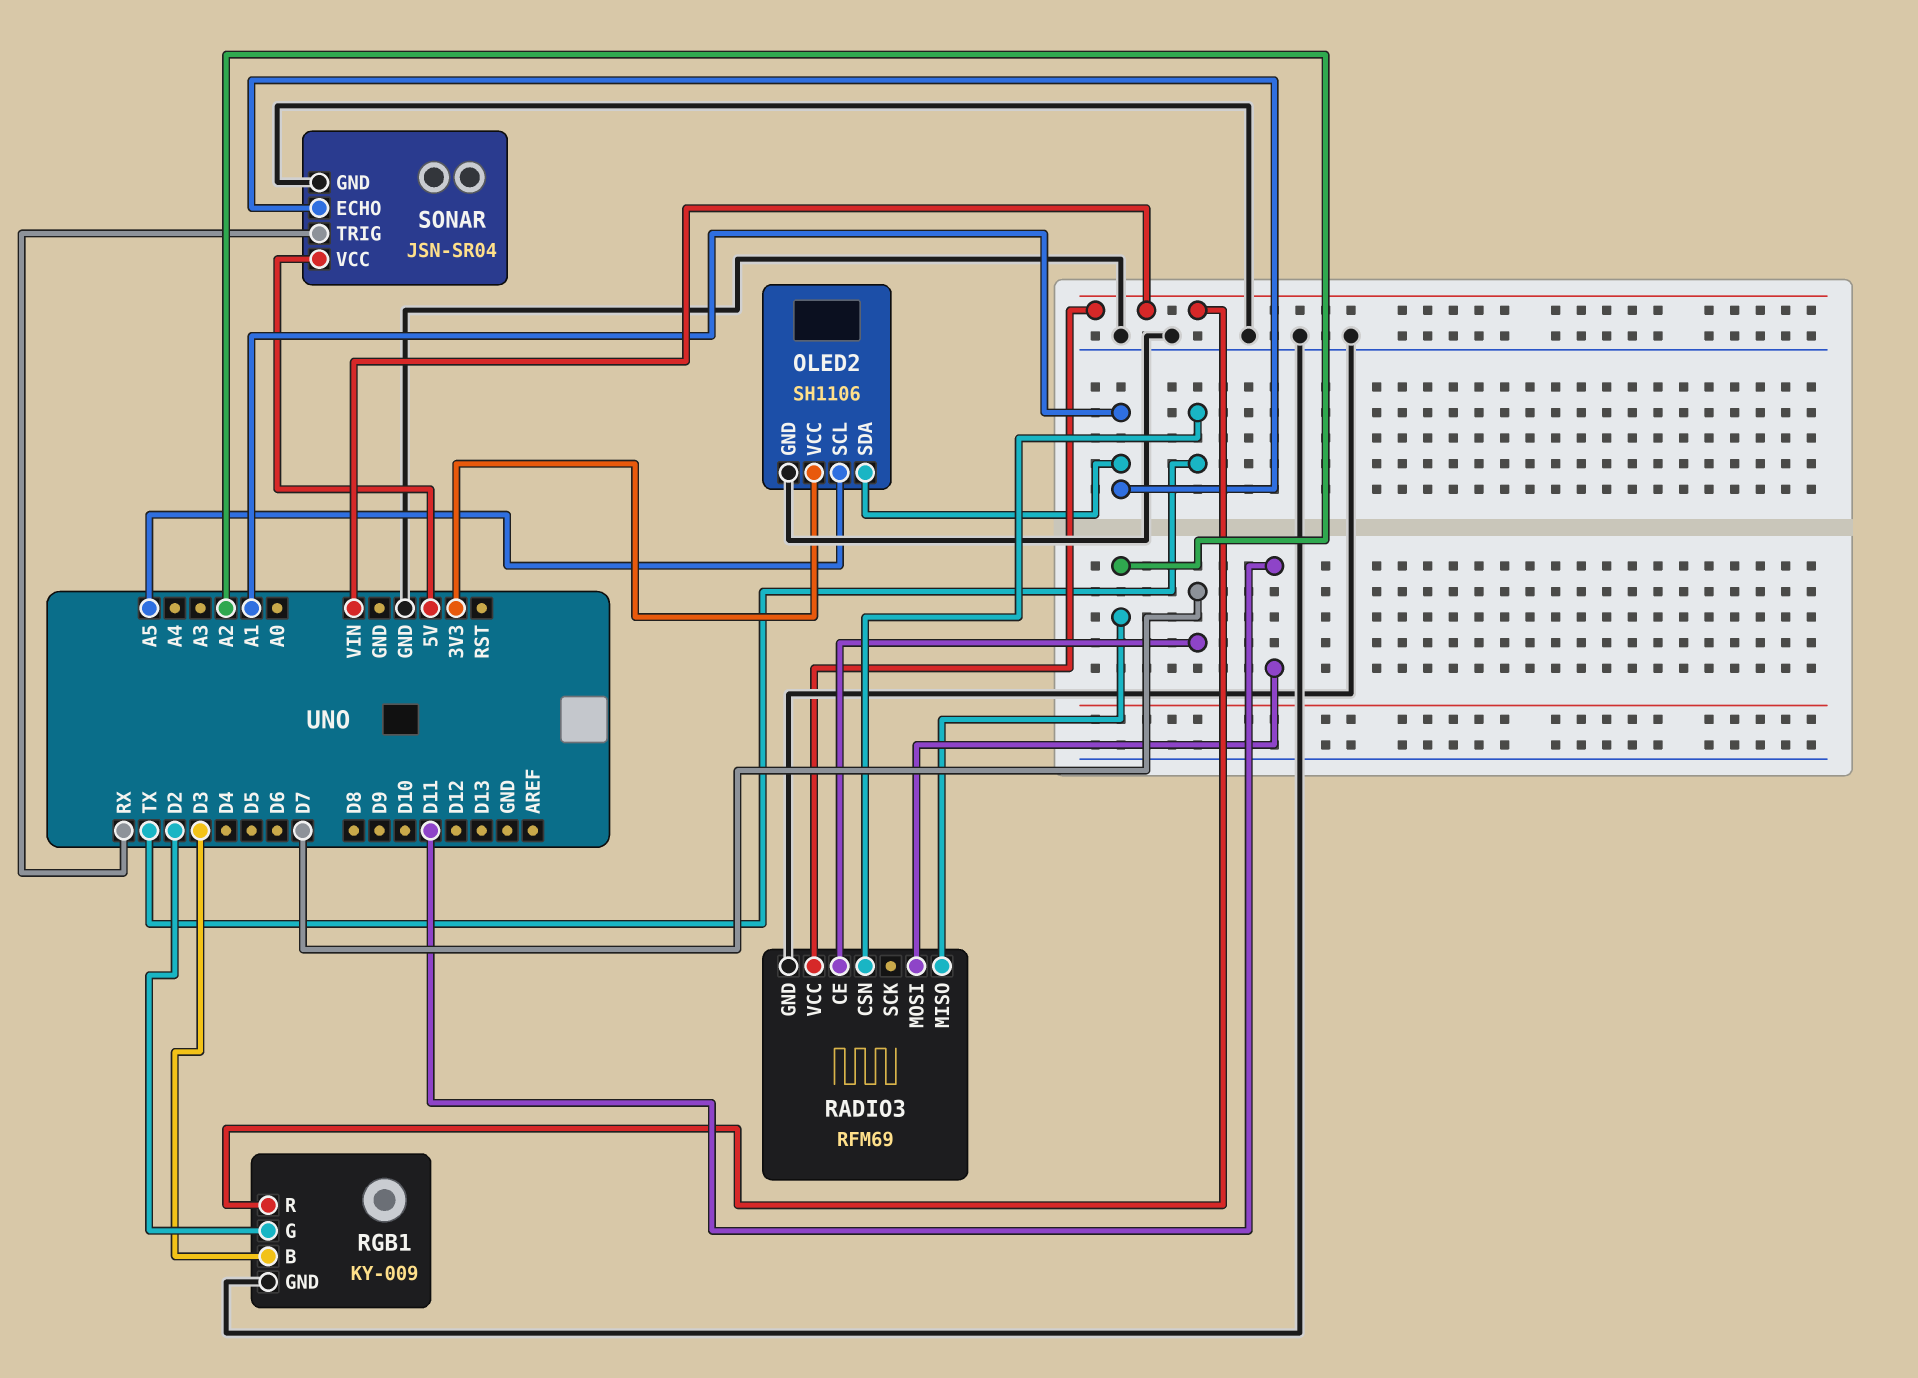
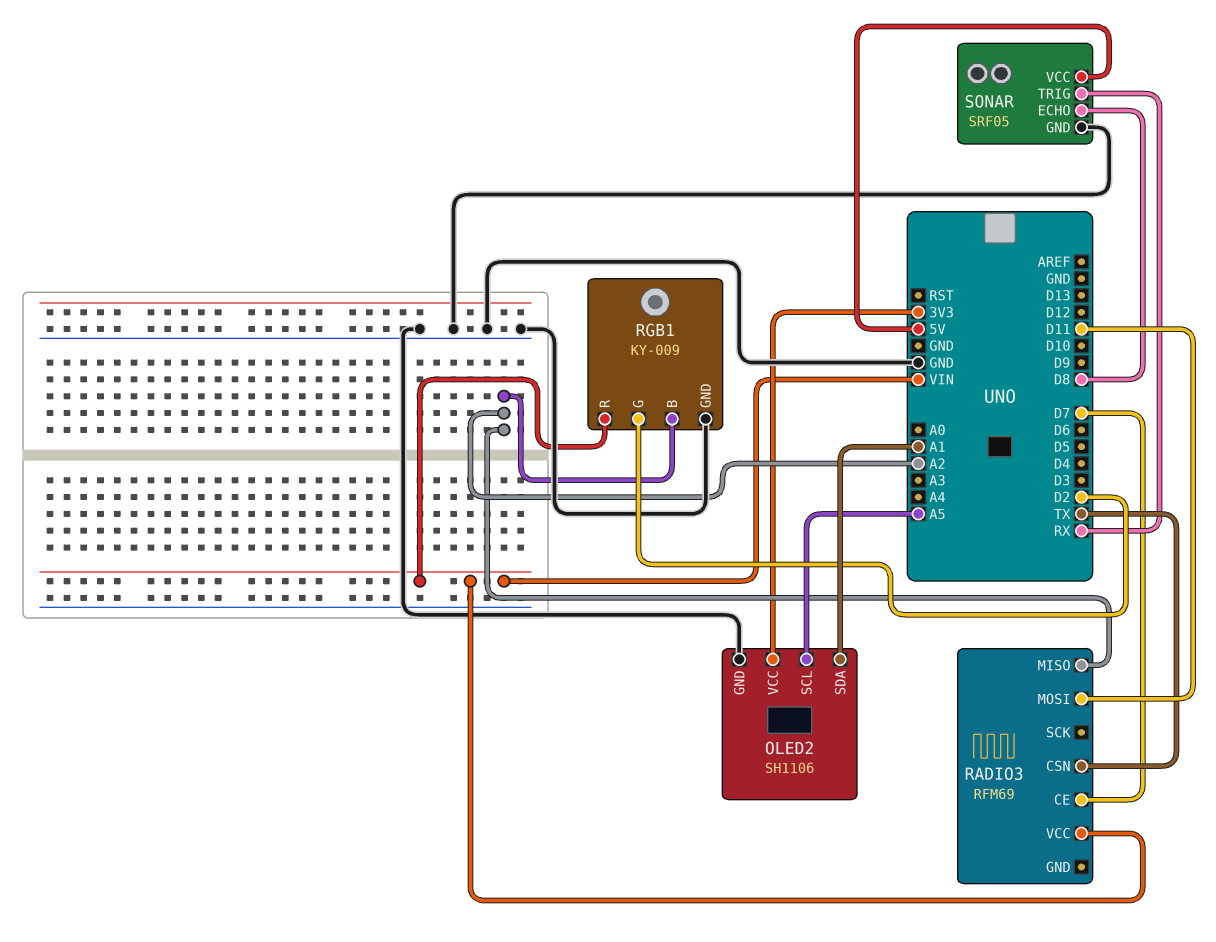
RADIO3 pin GND: GND -> none
RGB1 pin B: D3 -> A2
SONAR: JSN-SR04 -> SRF05
SONAR pin ECHO: A1 -> D8

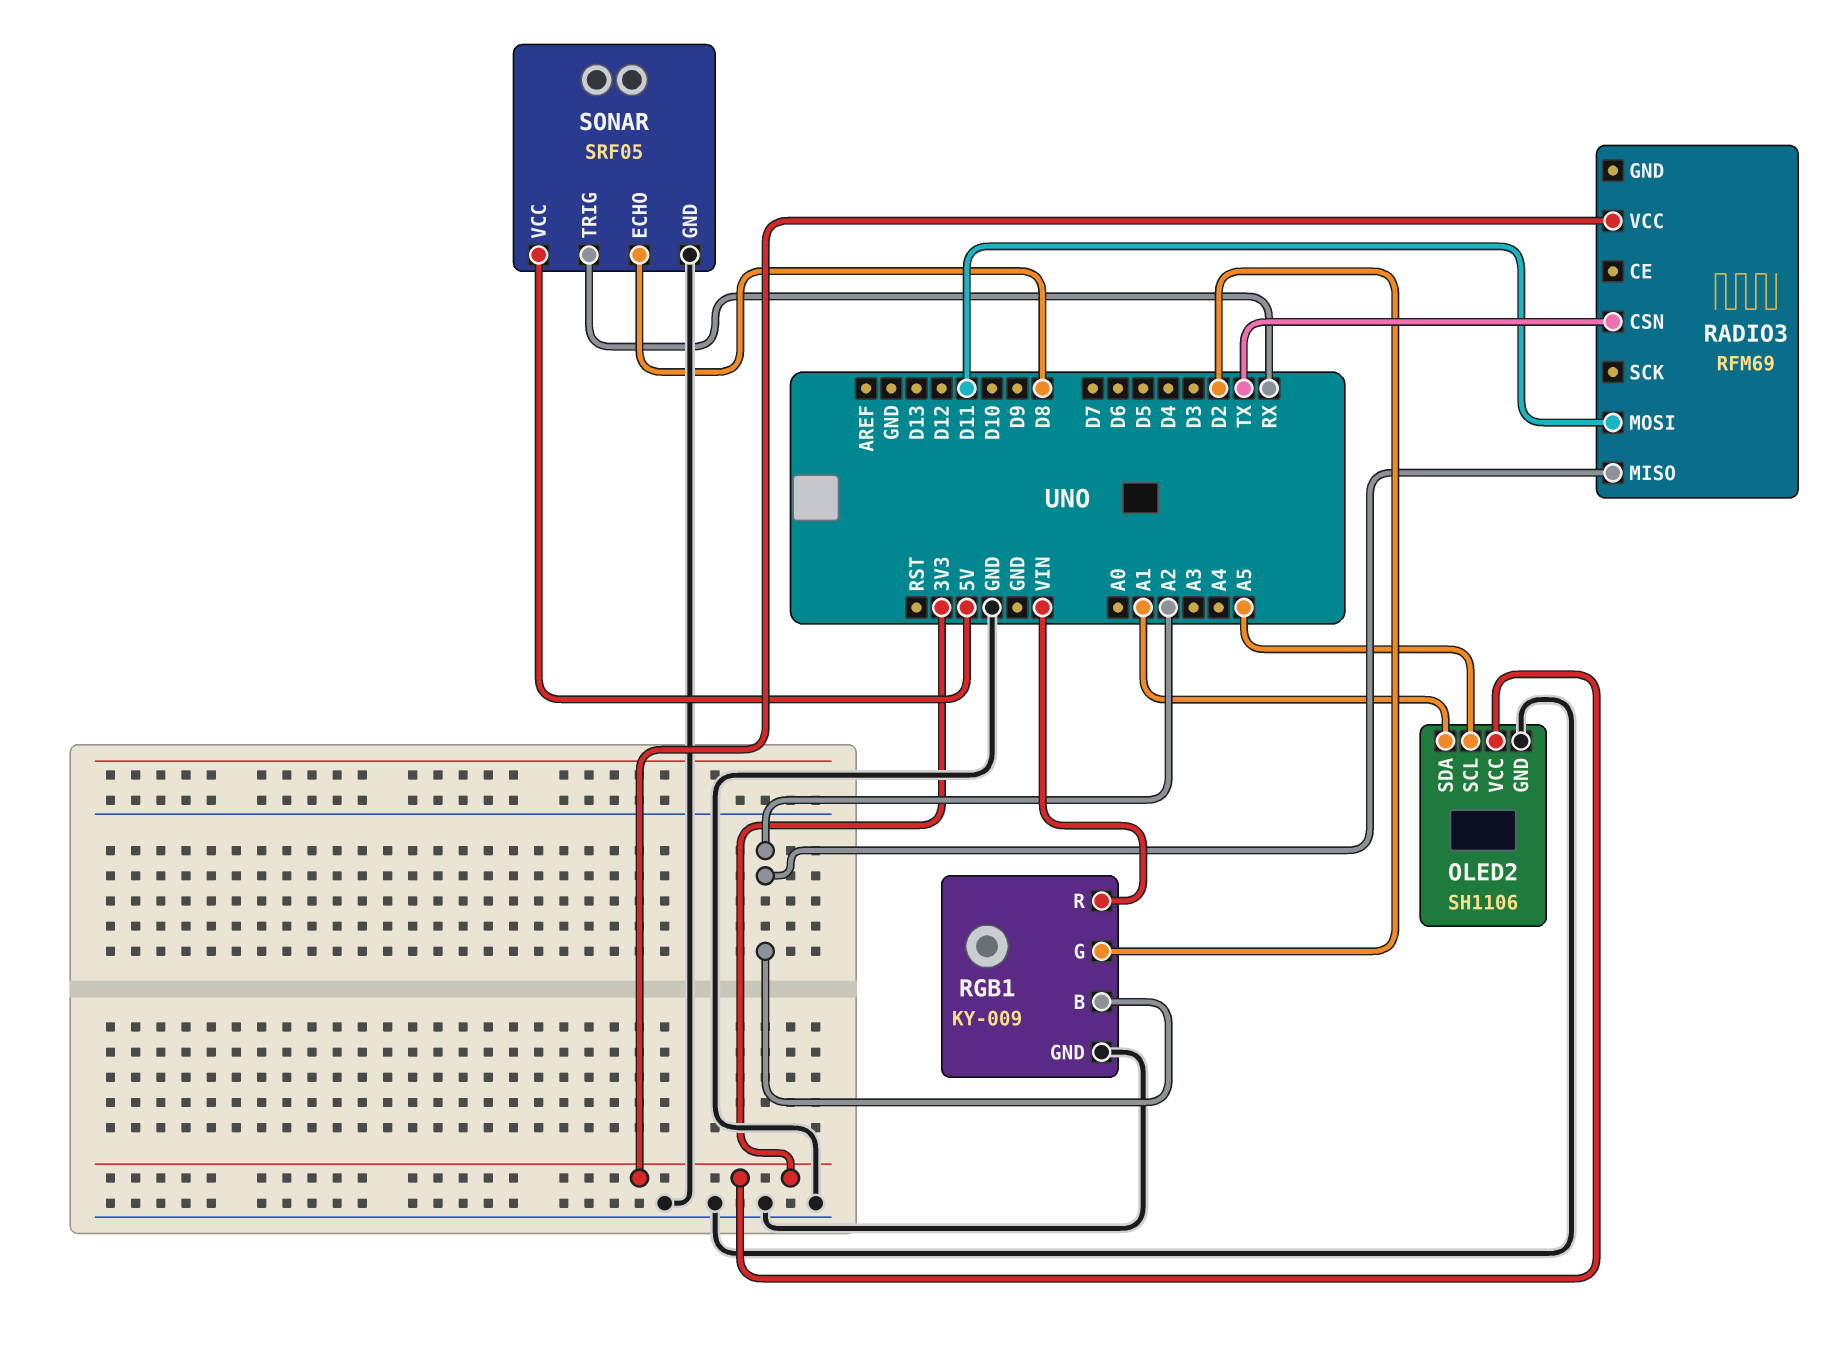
RADIO3 pin CE: D7 -> none
RADIO3 pin VCC: VIN -> 3V3

